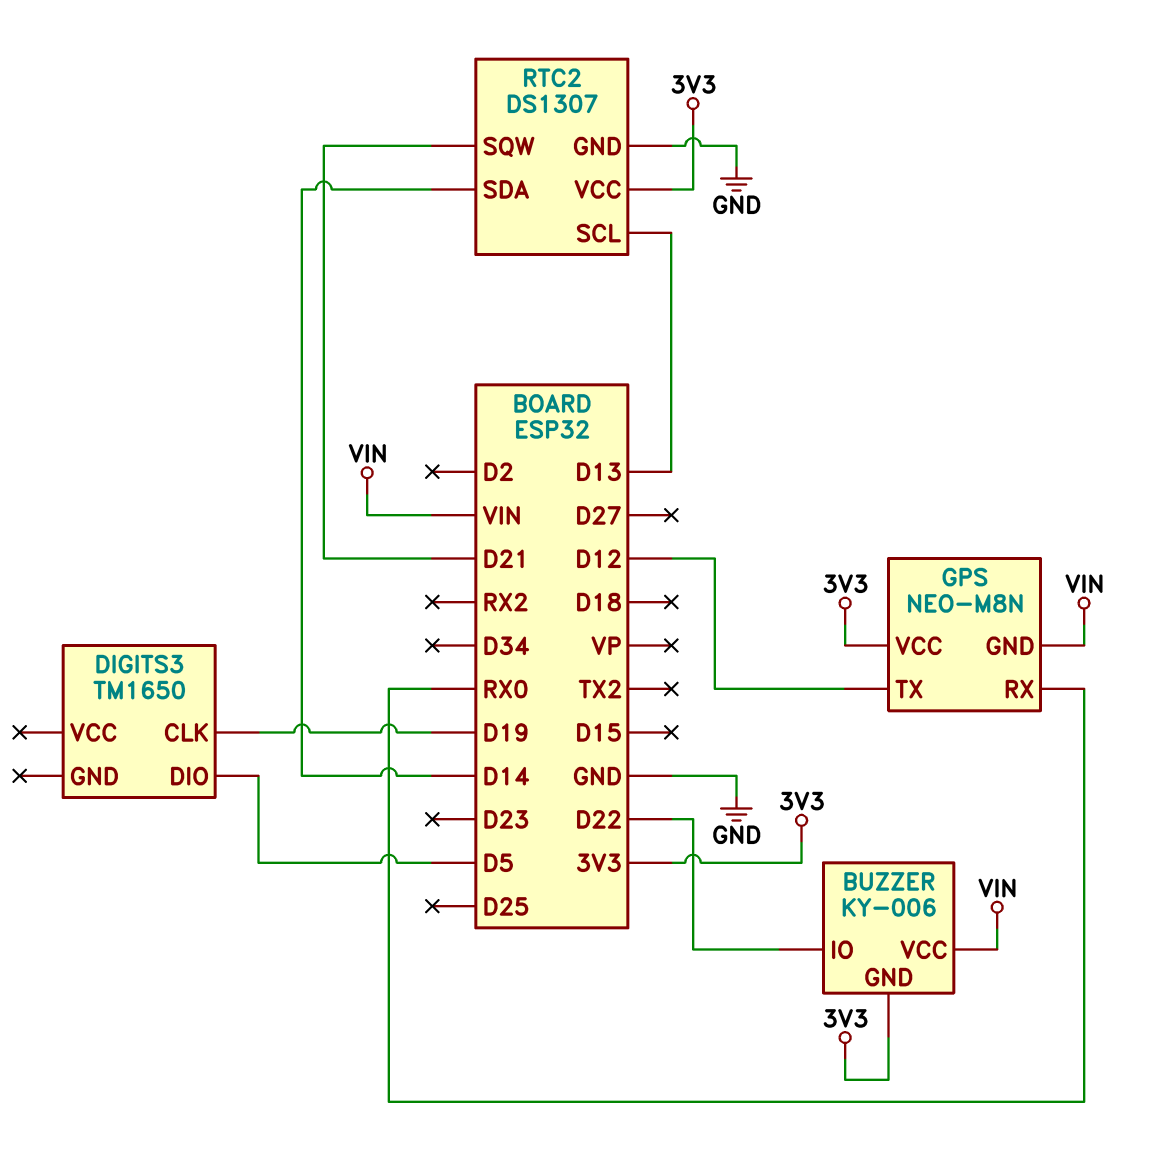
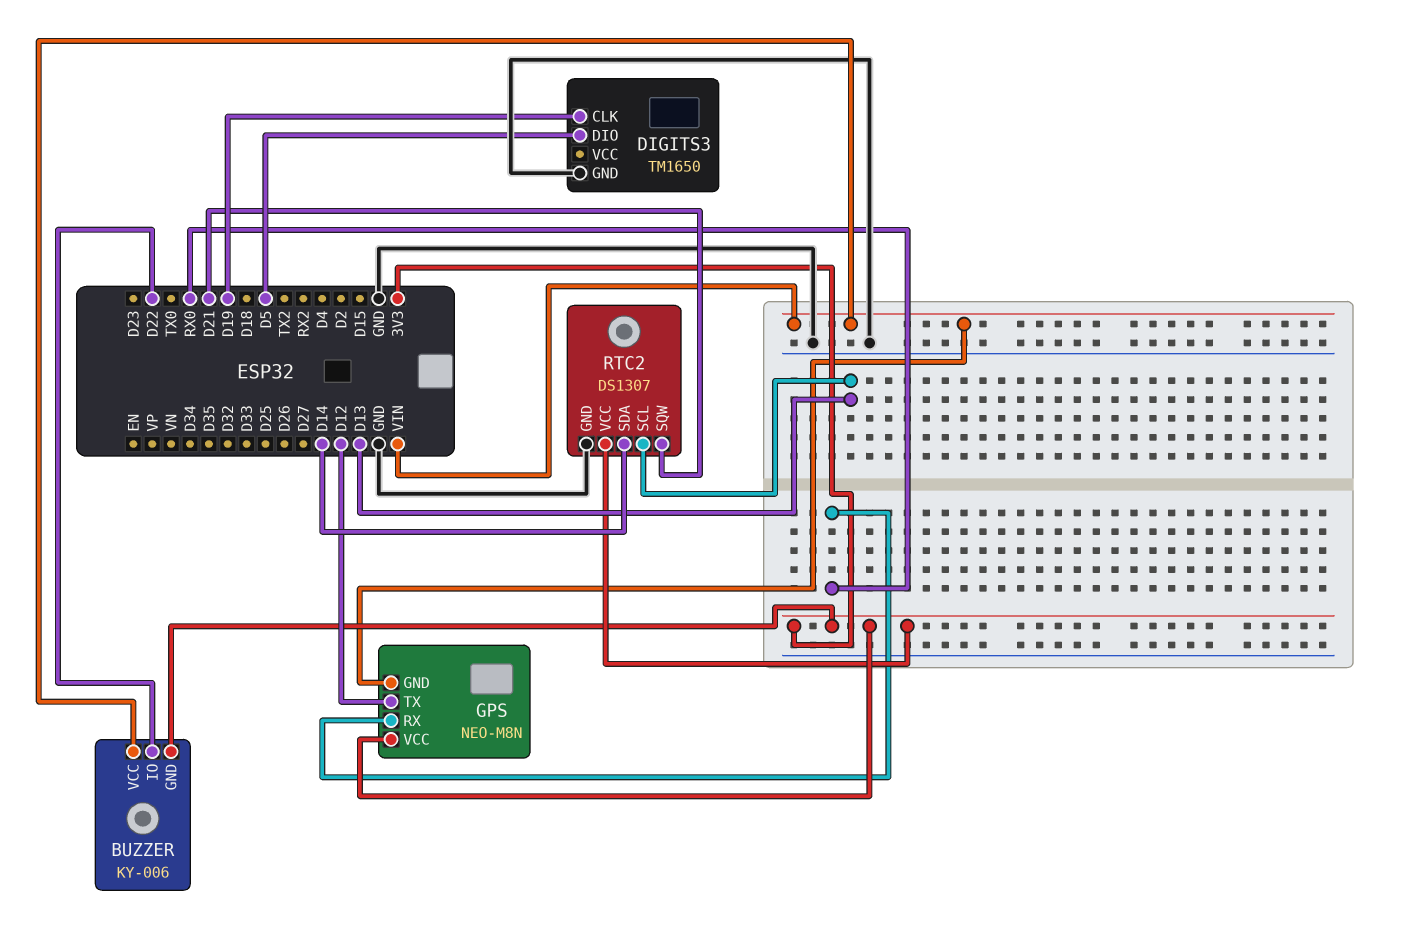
DIGITS3 pin GND: none -> GND

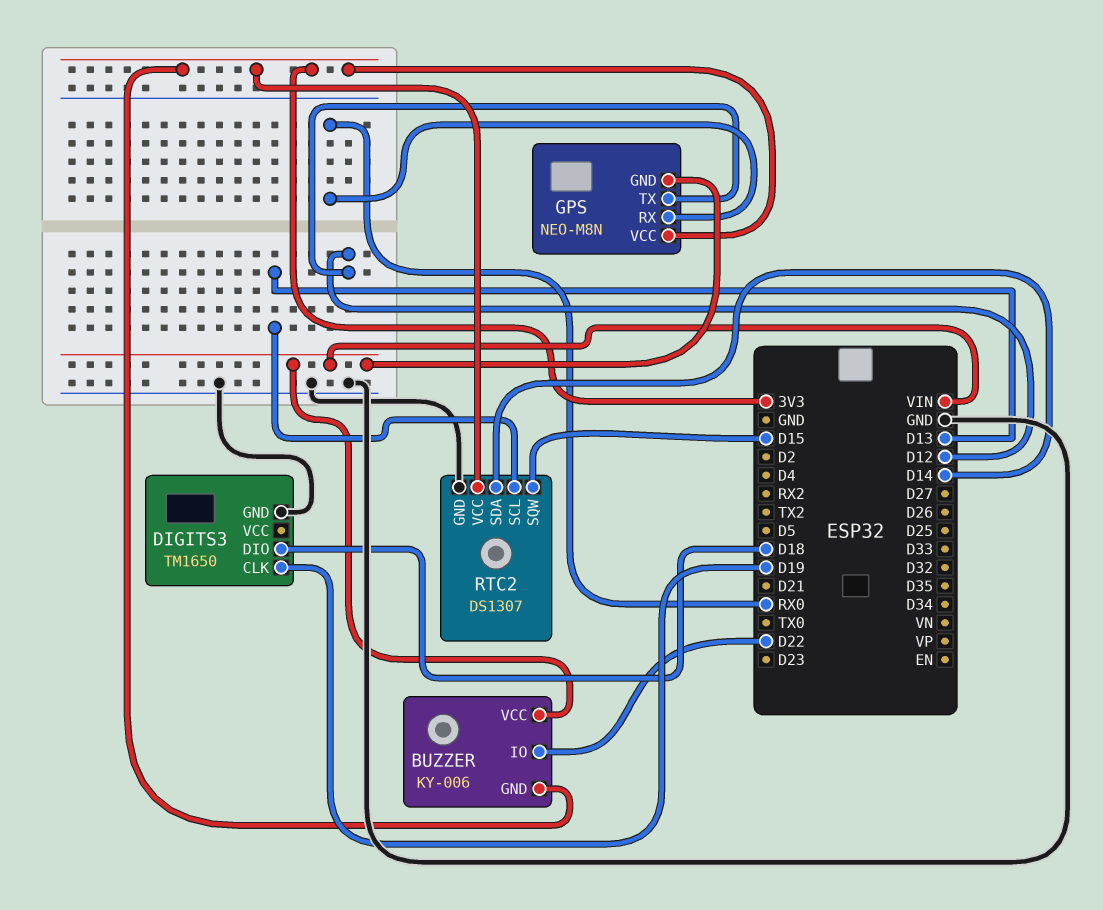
DIGITS3 pin DIO: D5 -> D18
RTC2 pin SQW: D21 -> D15

